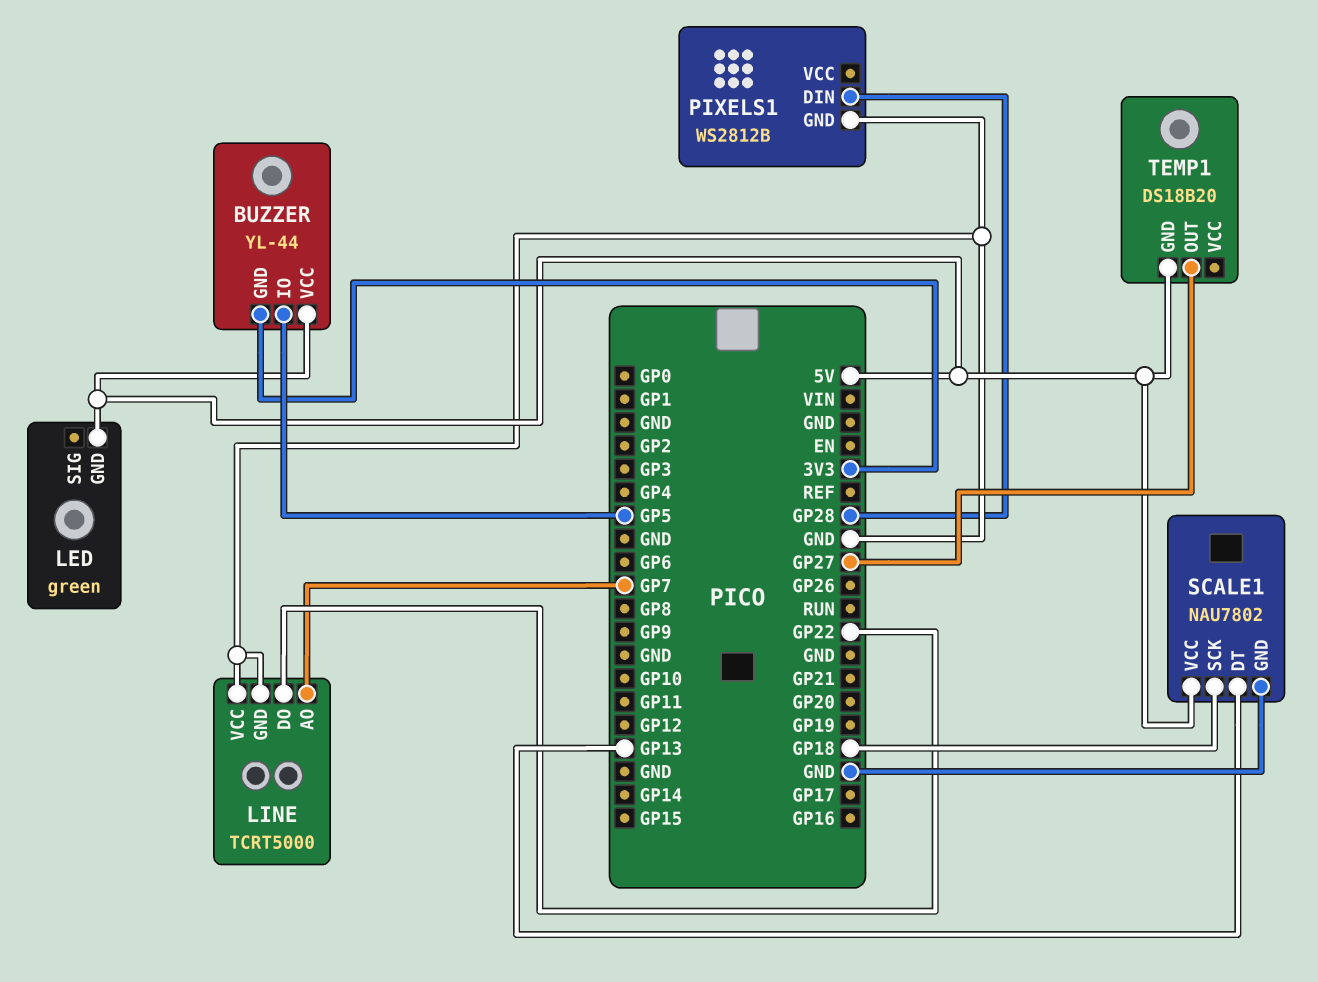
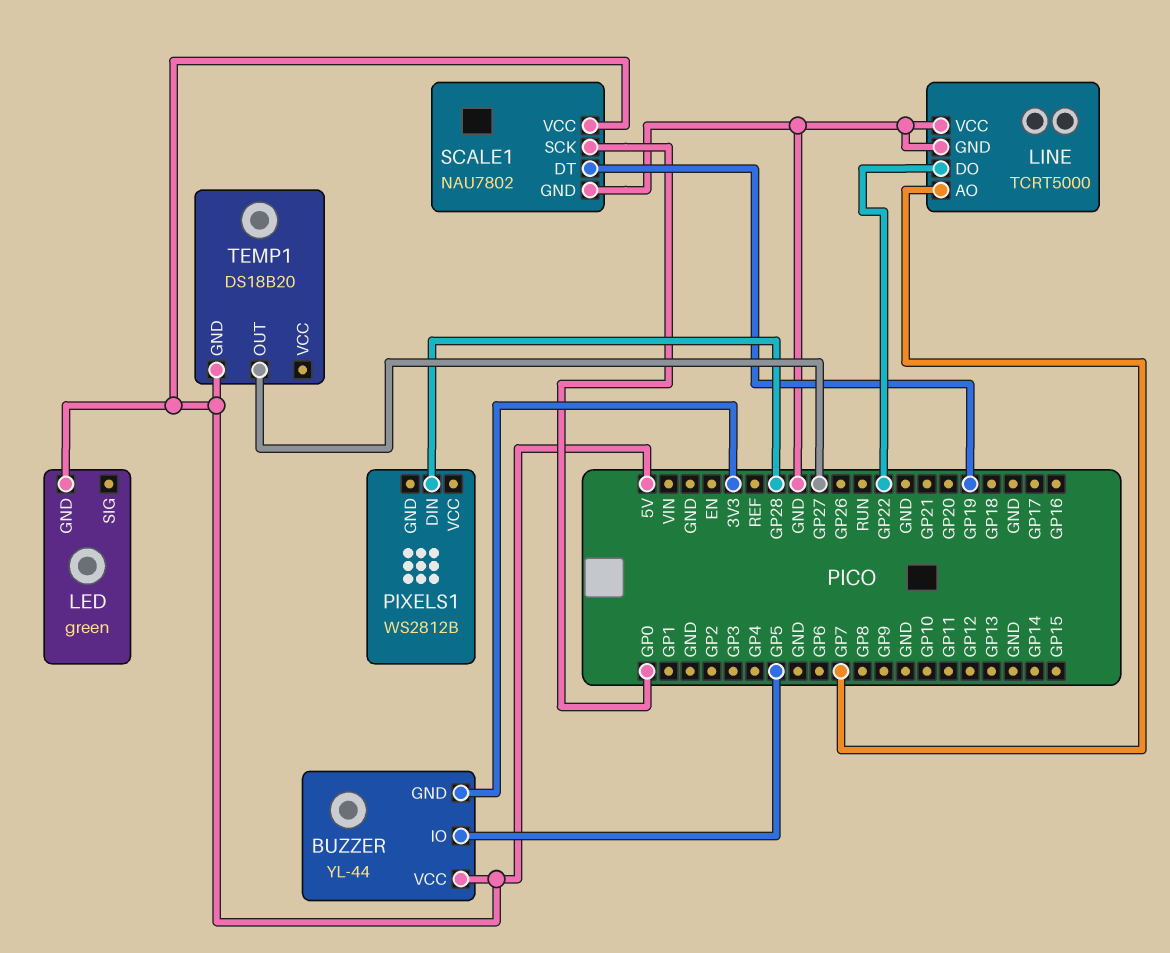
PIXELS1 pin GND: GND -> none
SCALE1 pin DT: GP13 -> GP19
SCALE1 pin SCK: GP18 -> GP0

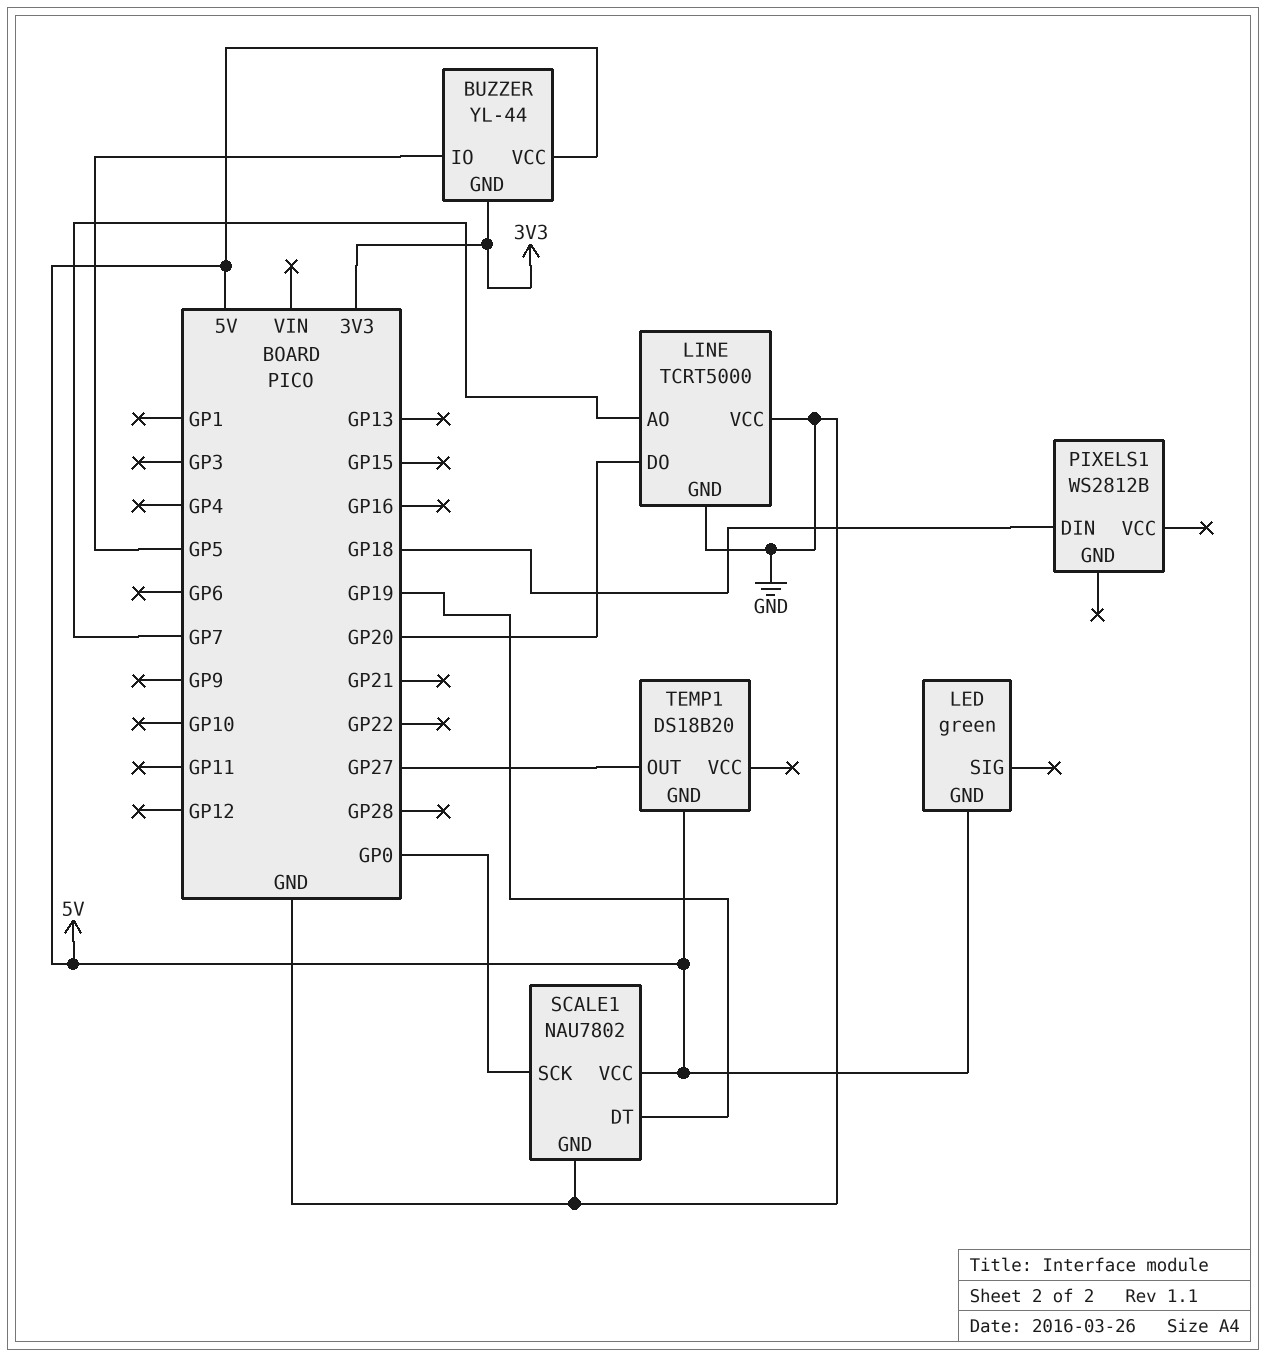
LINE pin DO: GP22 -> GP20
PIXELS1 pin DIN: GP28 -> GP18

